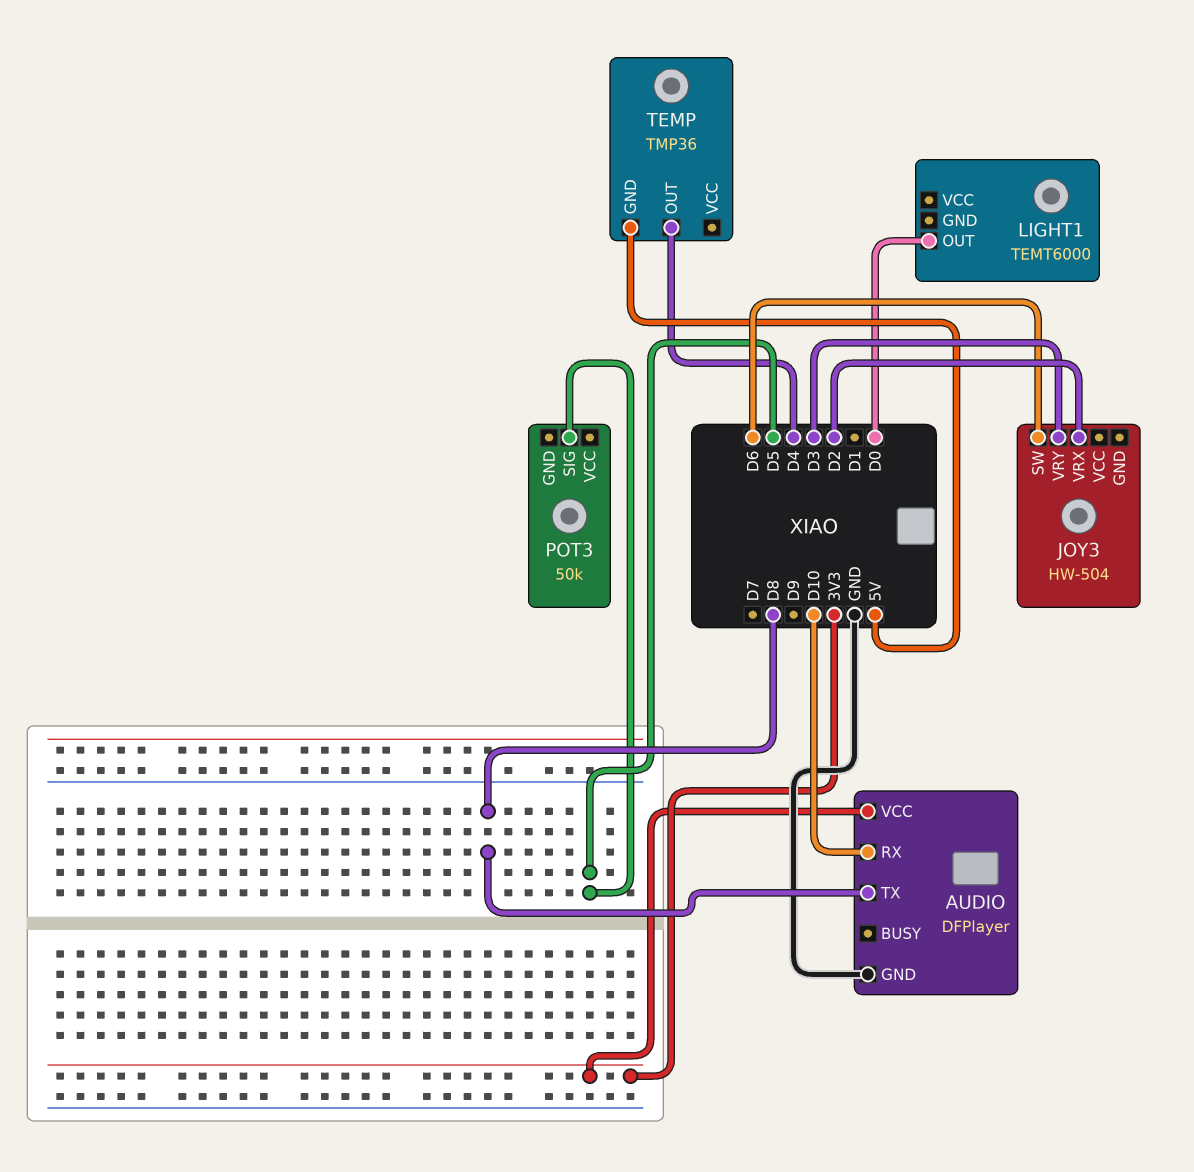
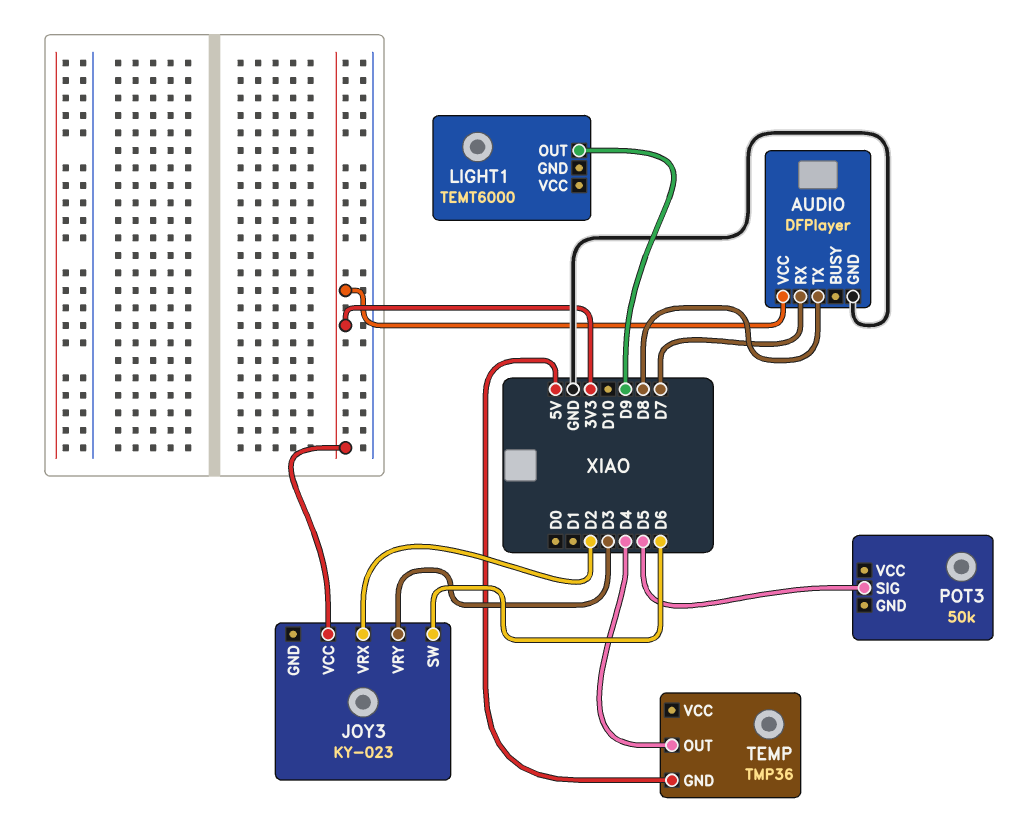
AUDIO pin RX: D10 -> D7
JOY3: HW-504 -> KY-023
JOY3 pin VCC: none -> 3V3
LIGHT1 pin OUT: D0 -> D9

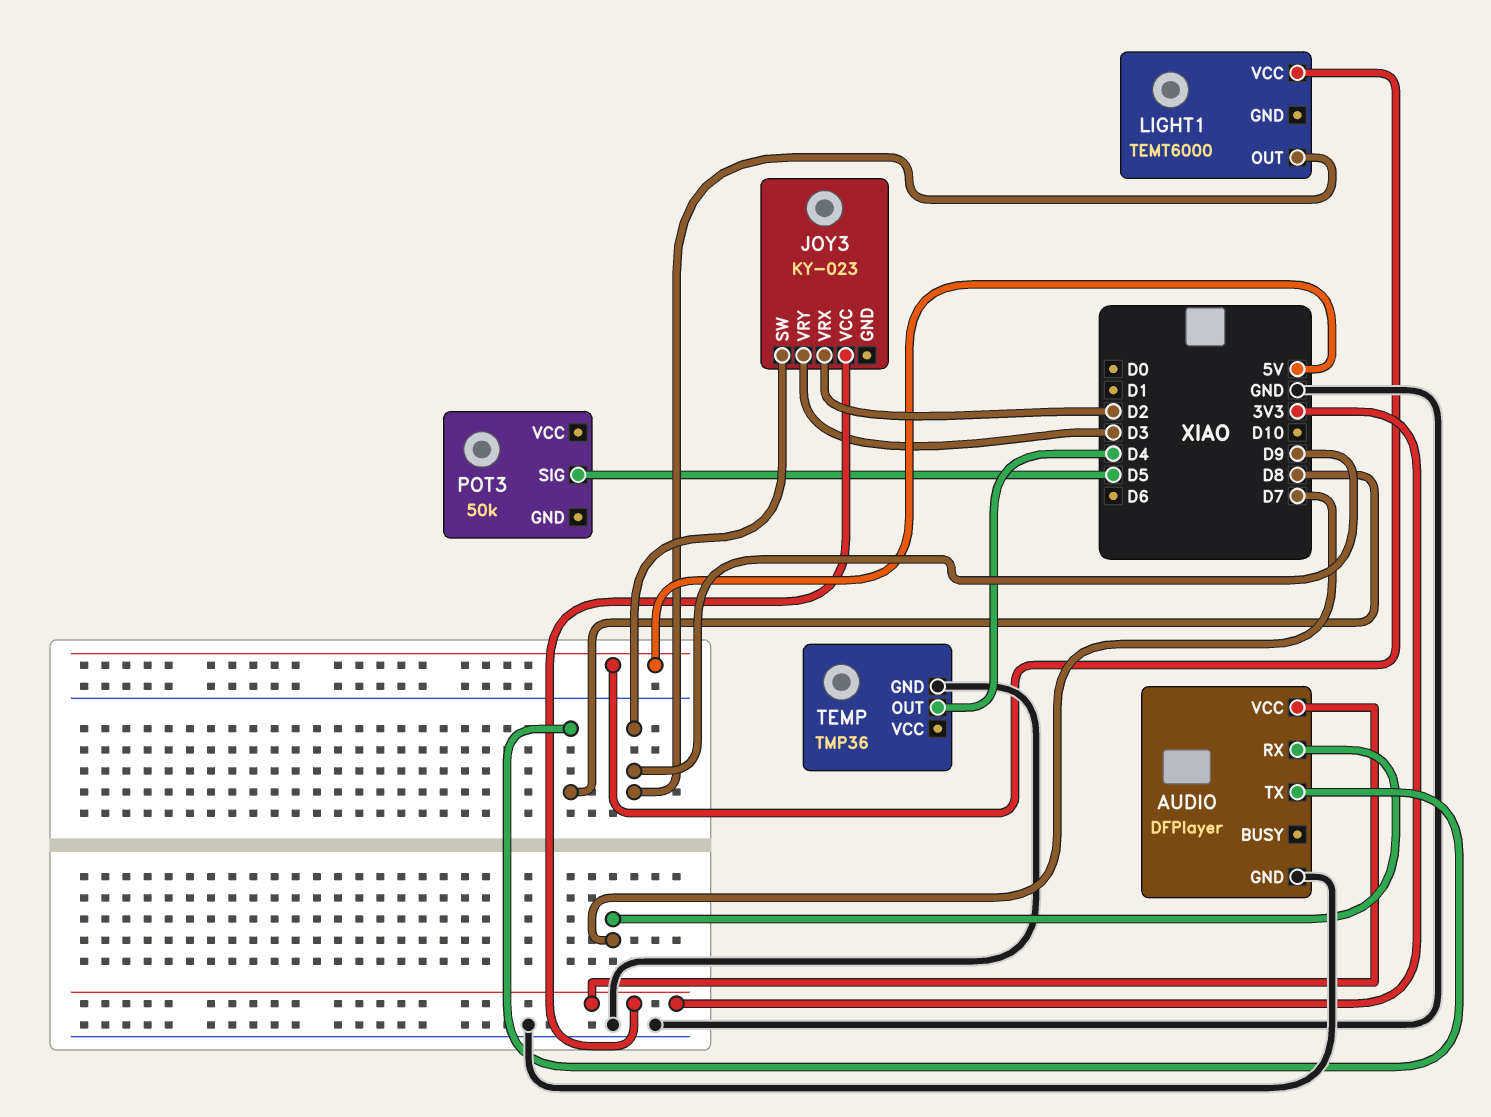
JOY3 pin SW: D6 -> D9
LIGHT1 pin VCC: none -> 5V
TEMP pin GND: 5V -> GND

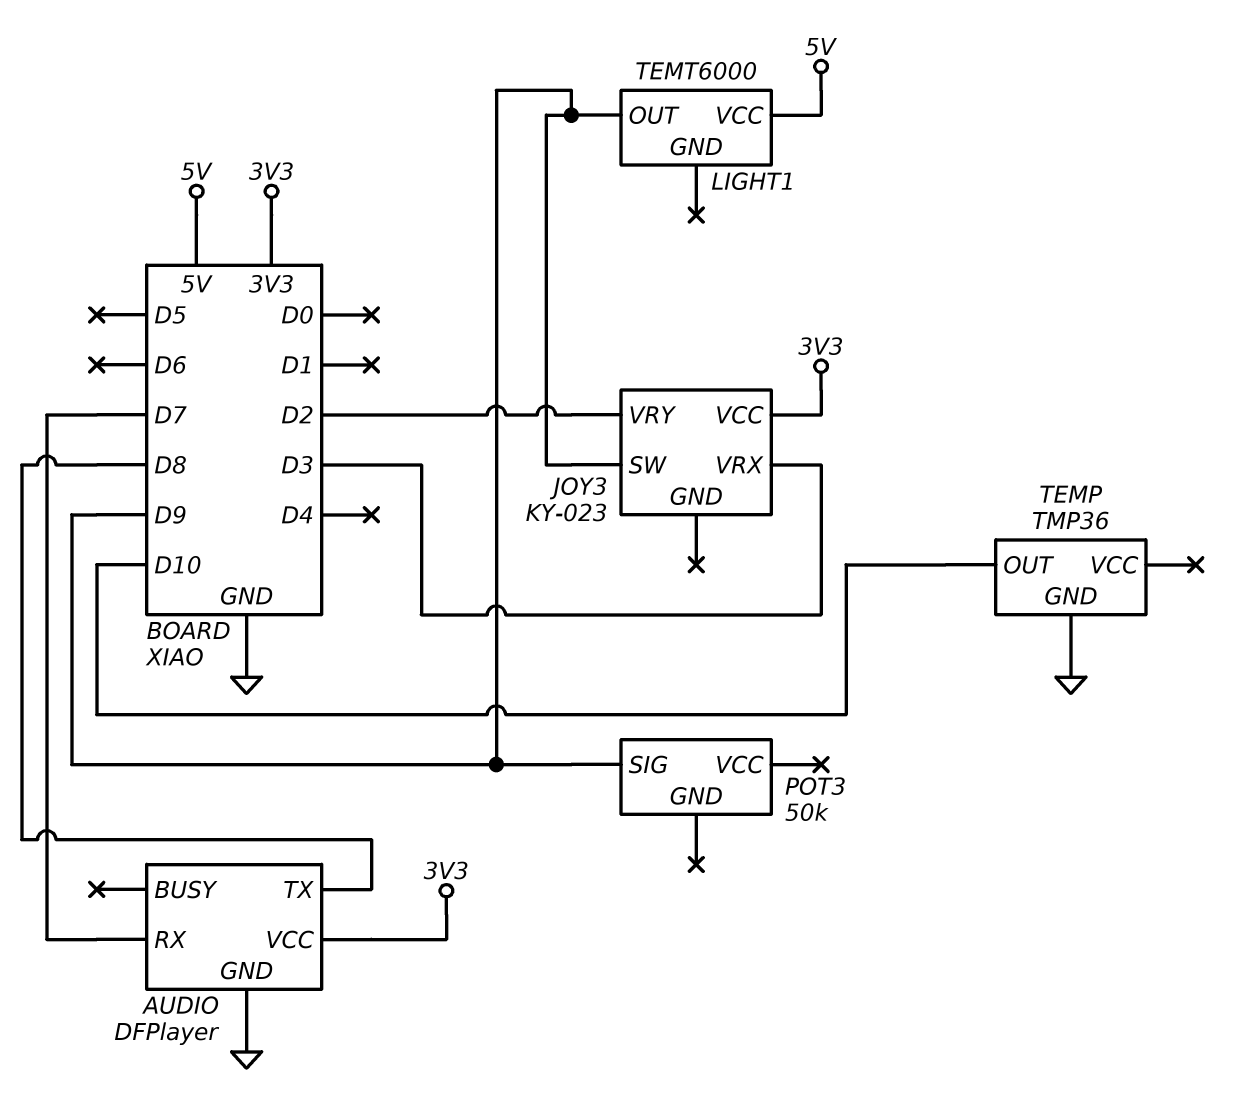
JOY3 pin VRX: D2 -> D3
JOY3 pin VRY: D3 -> D2
POT3 pin SIG: D5 -> D9
TEMP pin OUT: D4 -> D10

